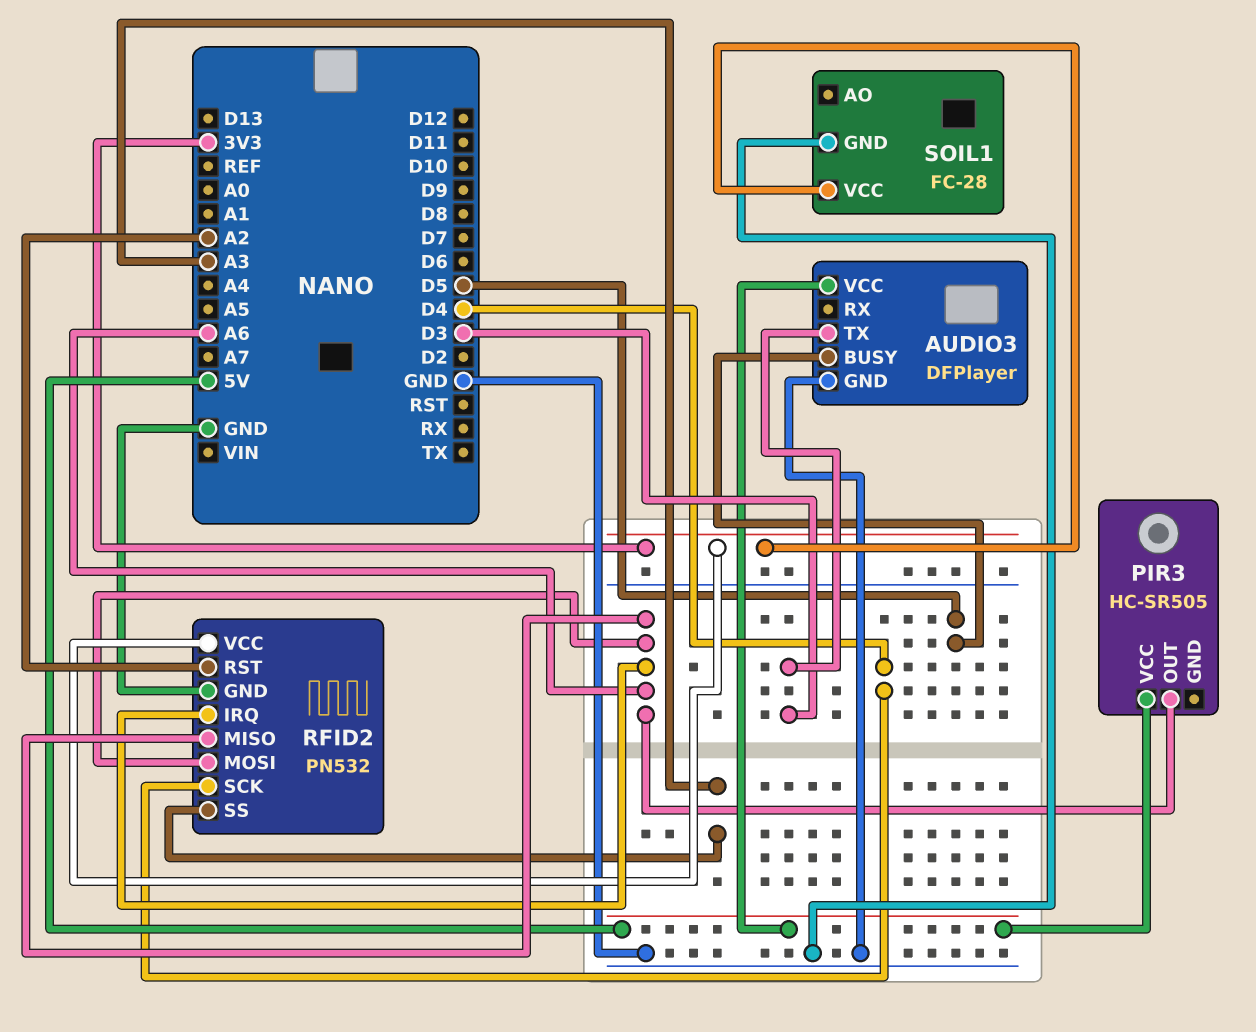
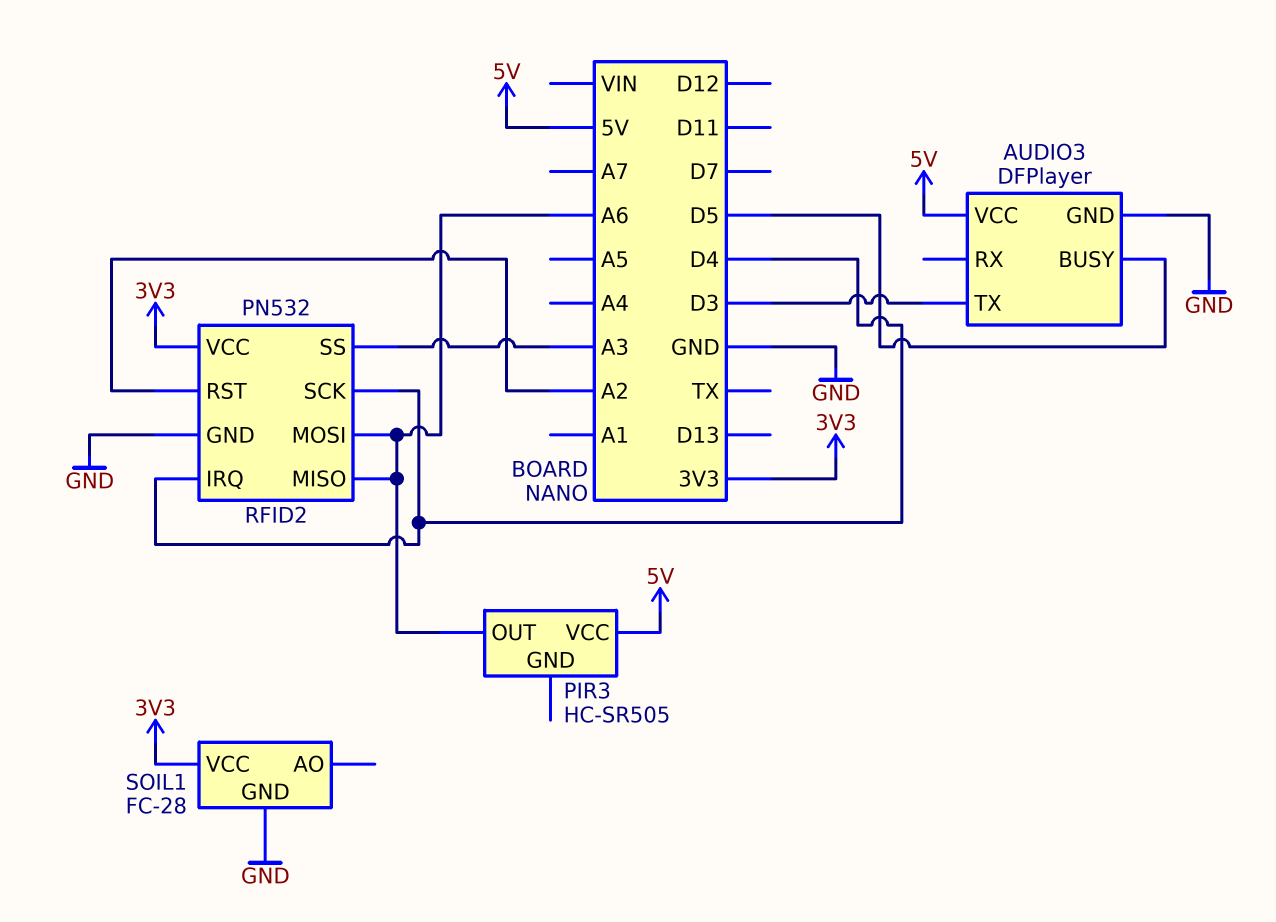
RFID2 pin IRQ: A6 -> D4

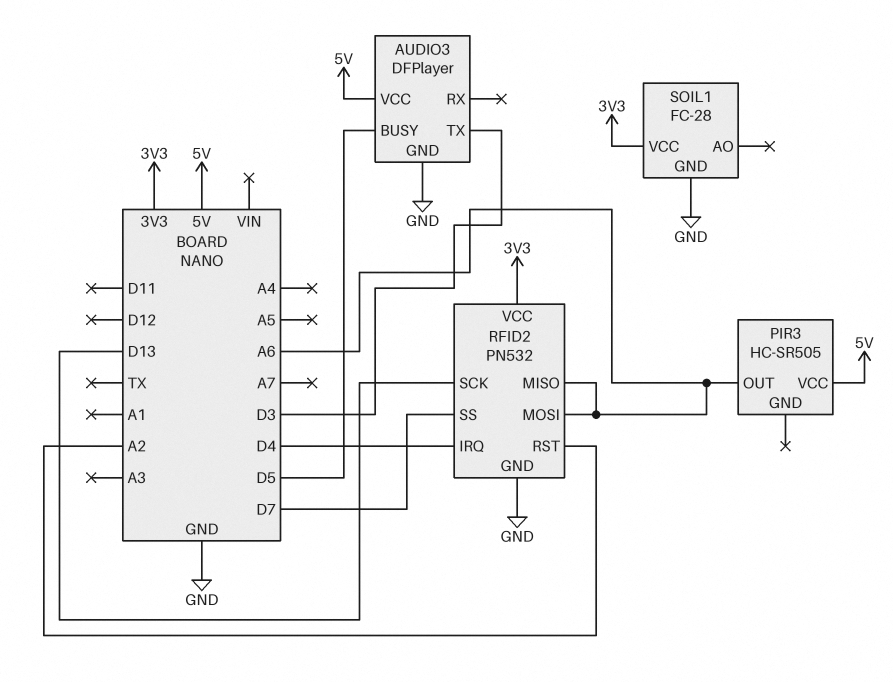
RFID2 pin SCK: D4 -> D13
RFID2 pin SS: A3 -> D7

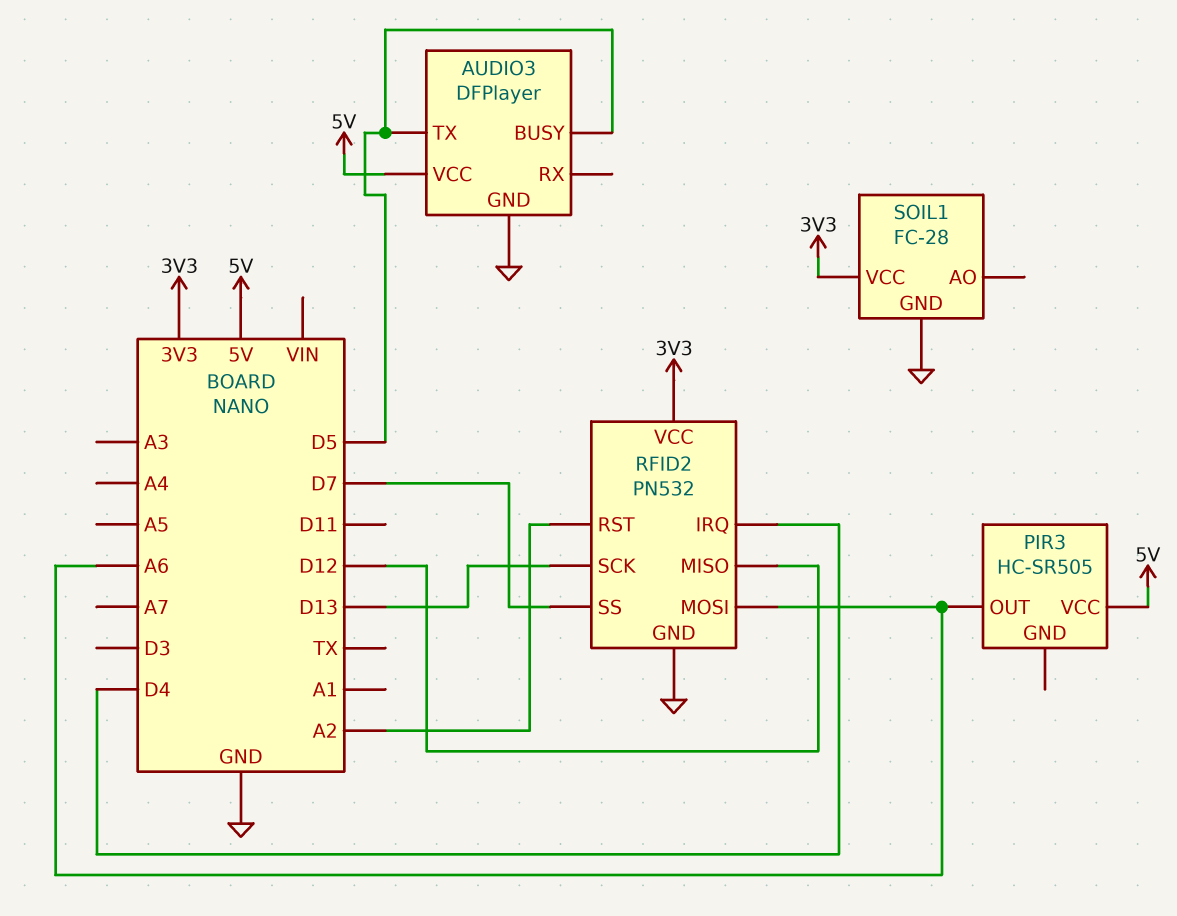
AUDIO3 pin TX: D3 -> D5
RFID2 pin MISO: A6 -> D12

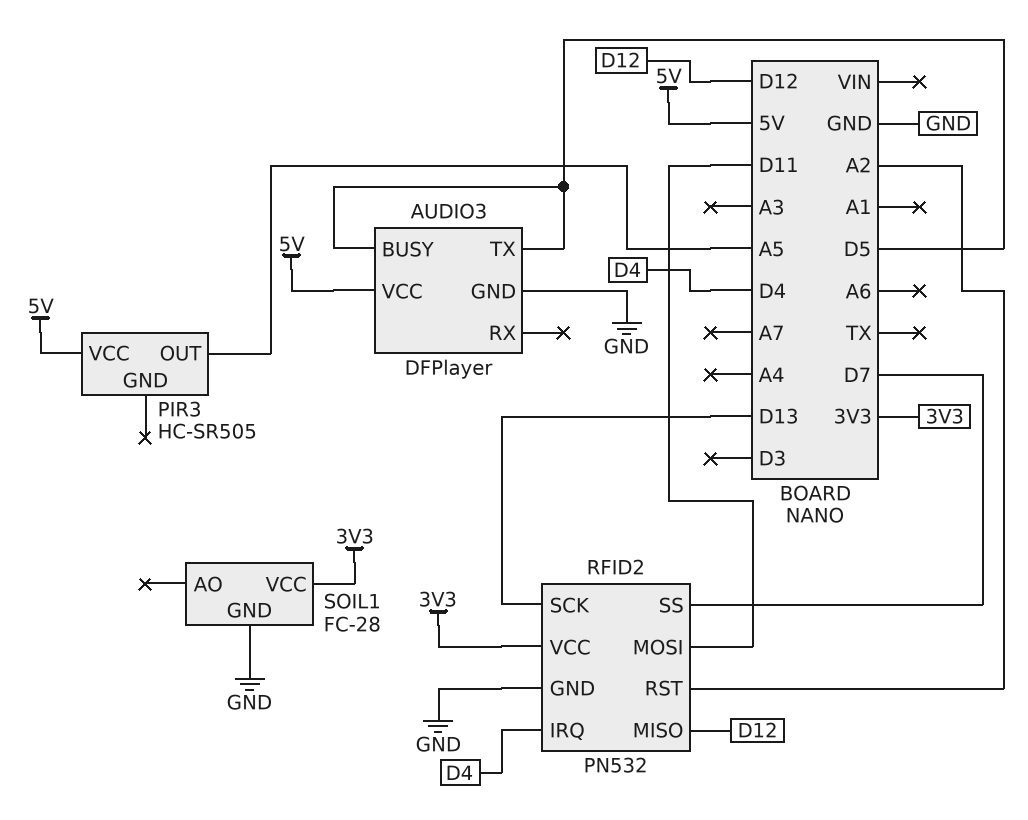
PIR3 pin OUT: A6 -> A5
RFID2 pin MOSI: A6 -> D11

